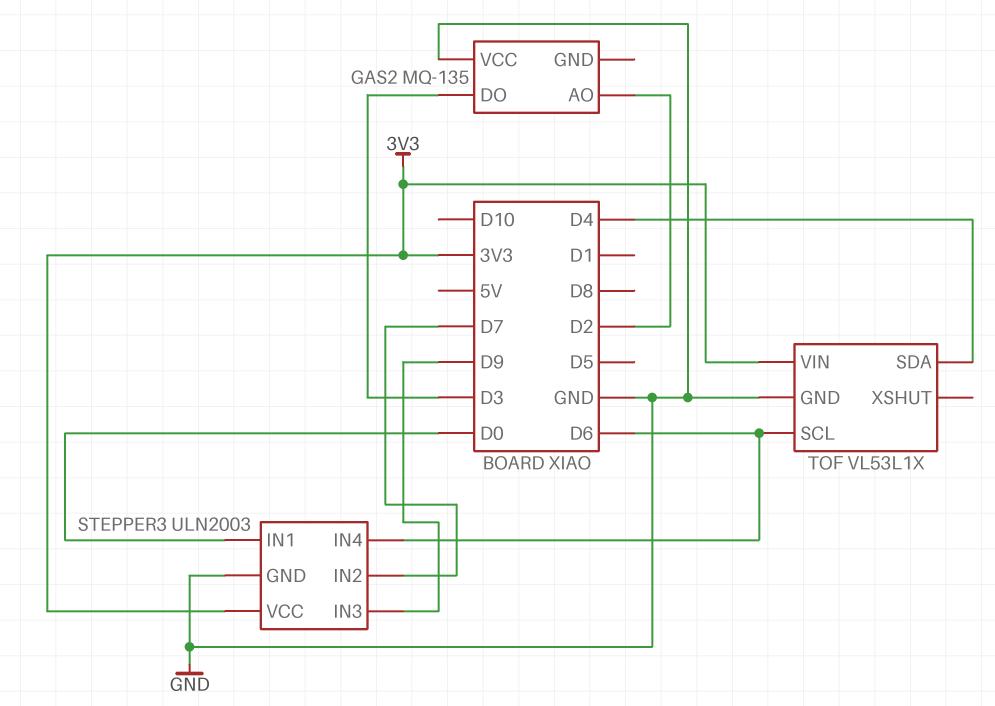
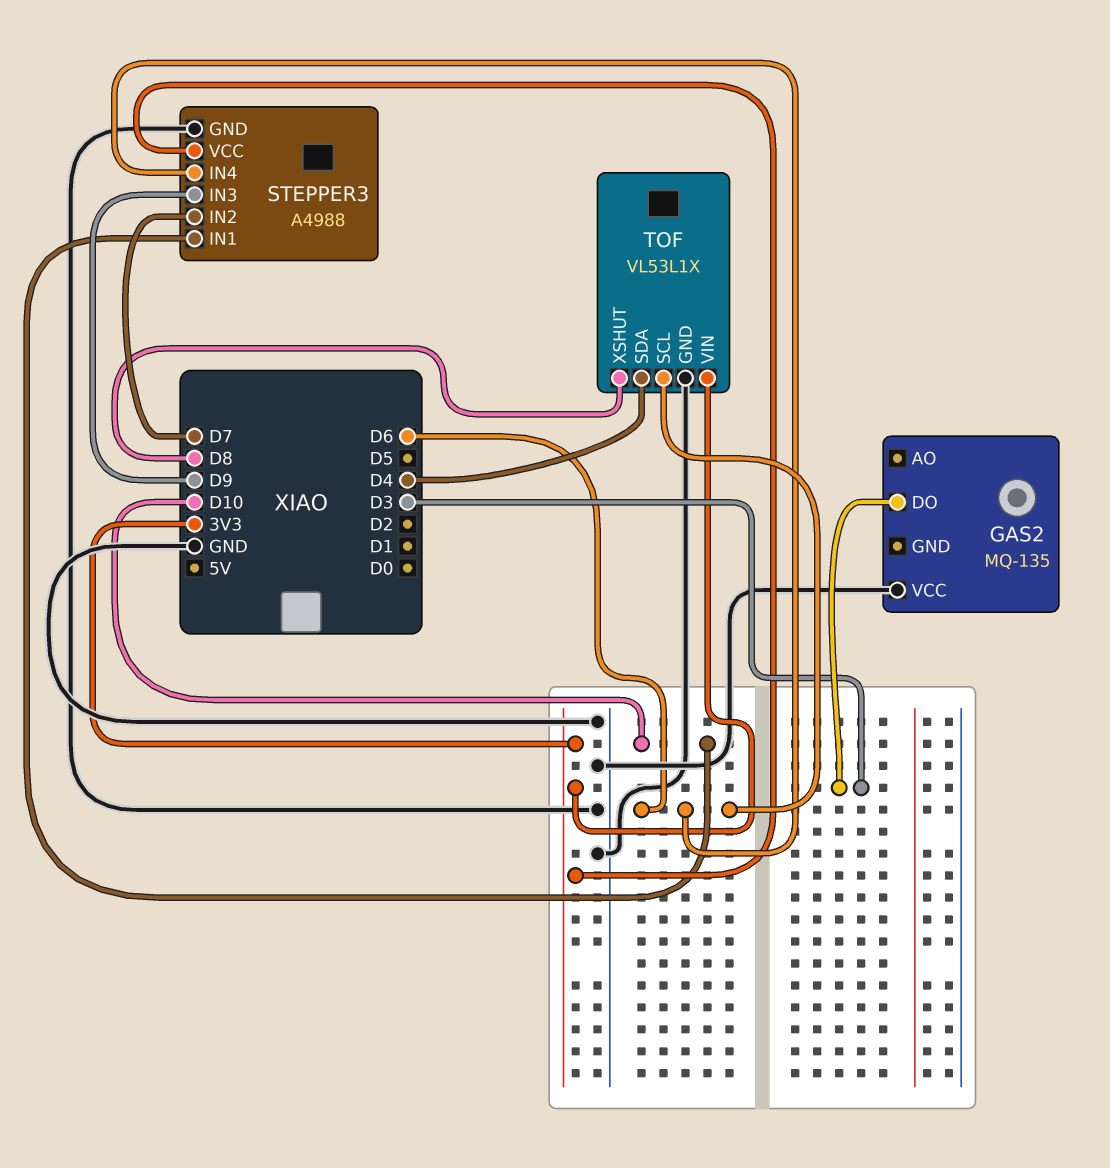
GAS2 pin AO: D2 -> none
STEPPER3: ULN2003 -> A4988
STEPPER3 pin IN1: D0 -> D10
TOF pin XSHUT: none -> D8

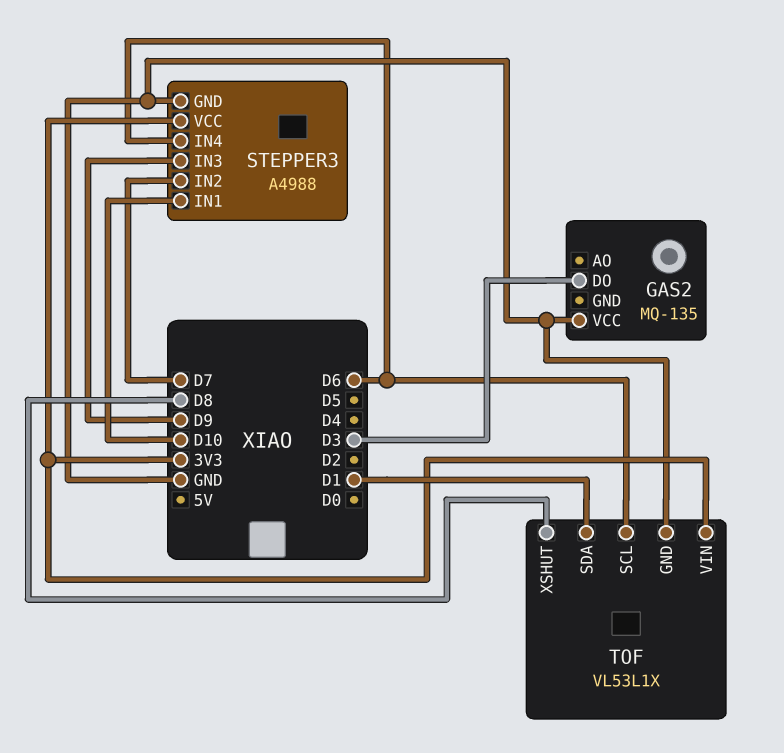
TOF pin SDA: D4 -> D1

